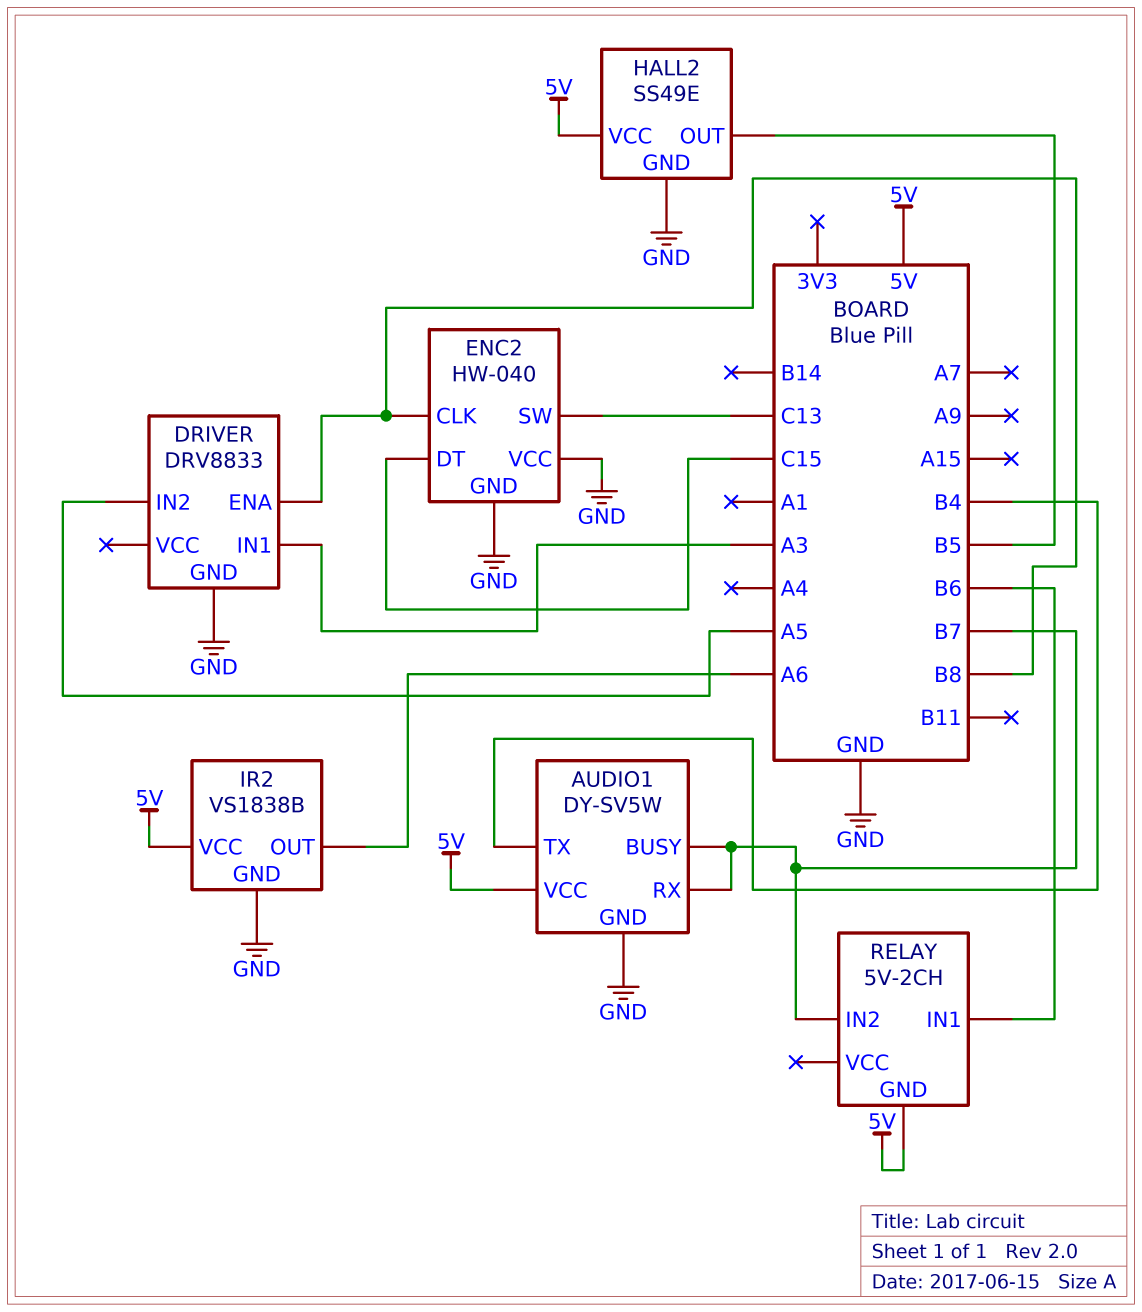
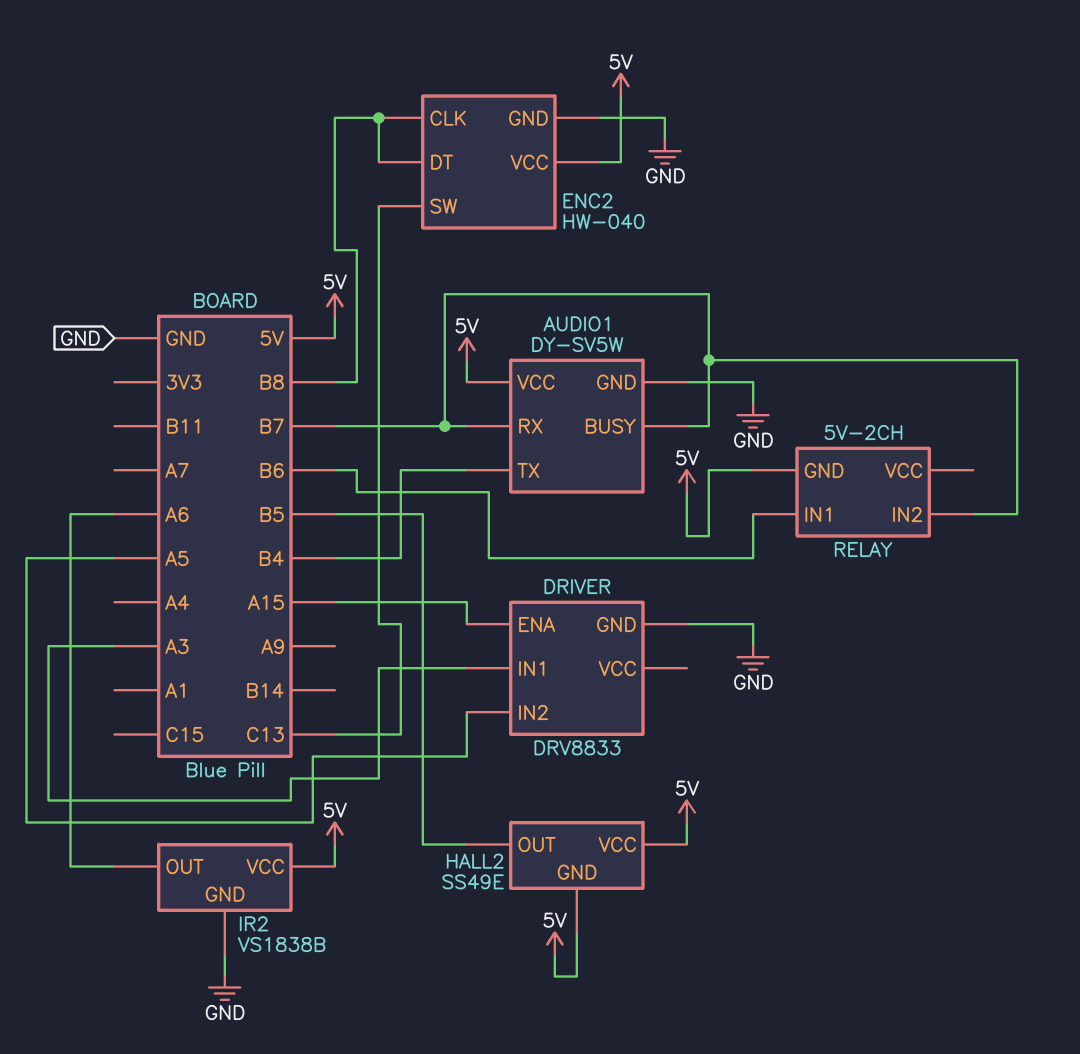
DRIVER pin ENA: B8 -> A15
ENC2 pin DT: C15 -> B8
ENC2 pin VCC: GND -> 5V
HALL2 pin GND: GND -> 5V

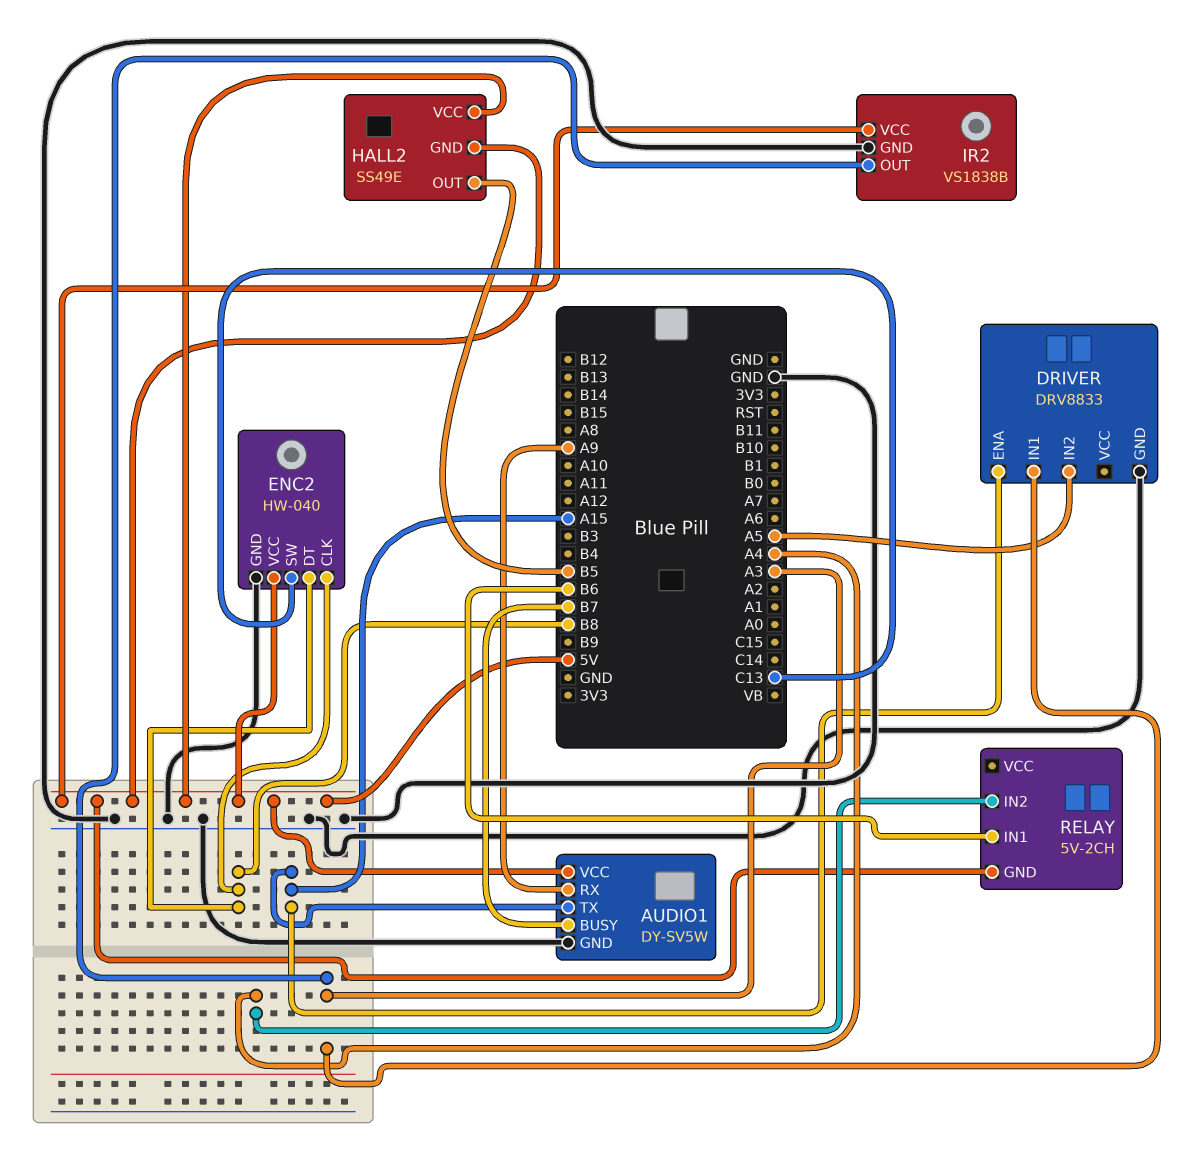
AUDIO1 pin RX: B7 -> A9
AUDIO1 pin TX: B4 -> A15
IR2 pin OUT: A6 -> A3
RELAY pin IN2: B7 -> A4

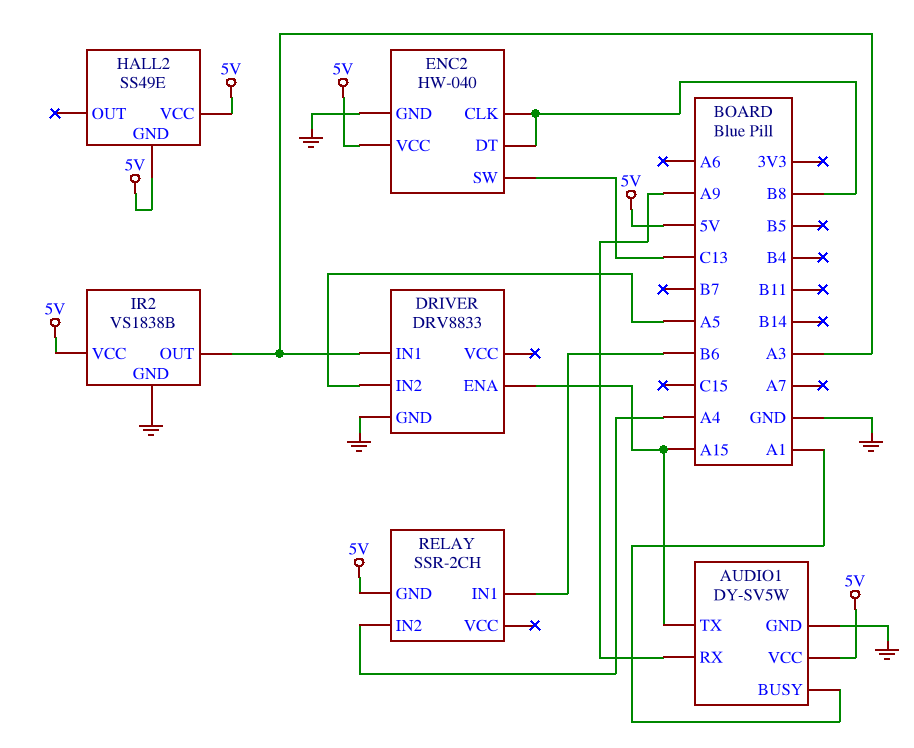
AUDIO1 pin BUSY: B7 -> A1
HALL2 pin OUT: B5 -> none
RELAY: 5V-2CH -> SSR-2CH

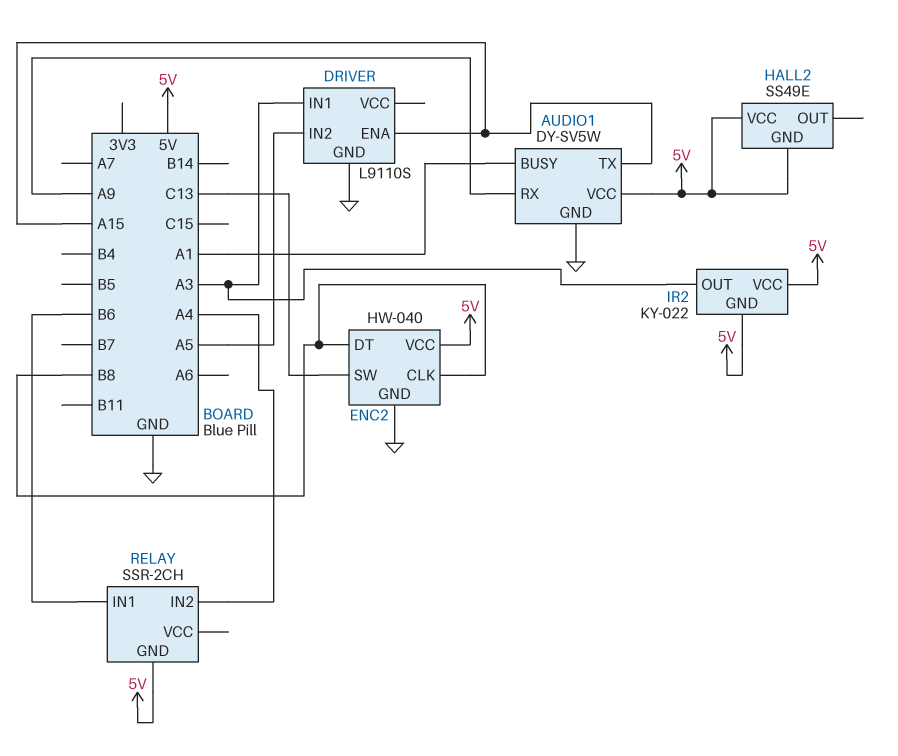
DRIVER: DRV8833 -> L9110S
IR2: VS1838B -> KY-022
IR2 pin GND: GND -> 5V

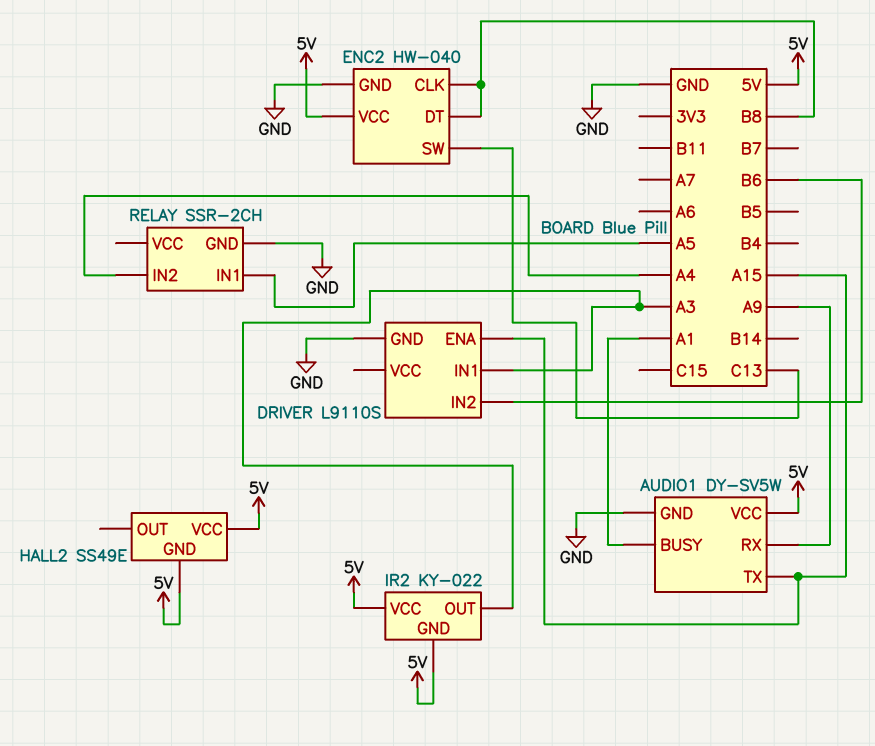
DRIVER pin IN2: A5 -> B6
RELAY pin GND: 5V -> GND
RELAY pin IN1: B6 -> A5

